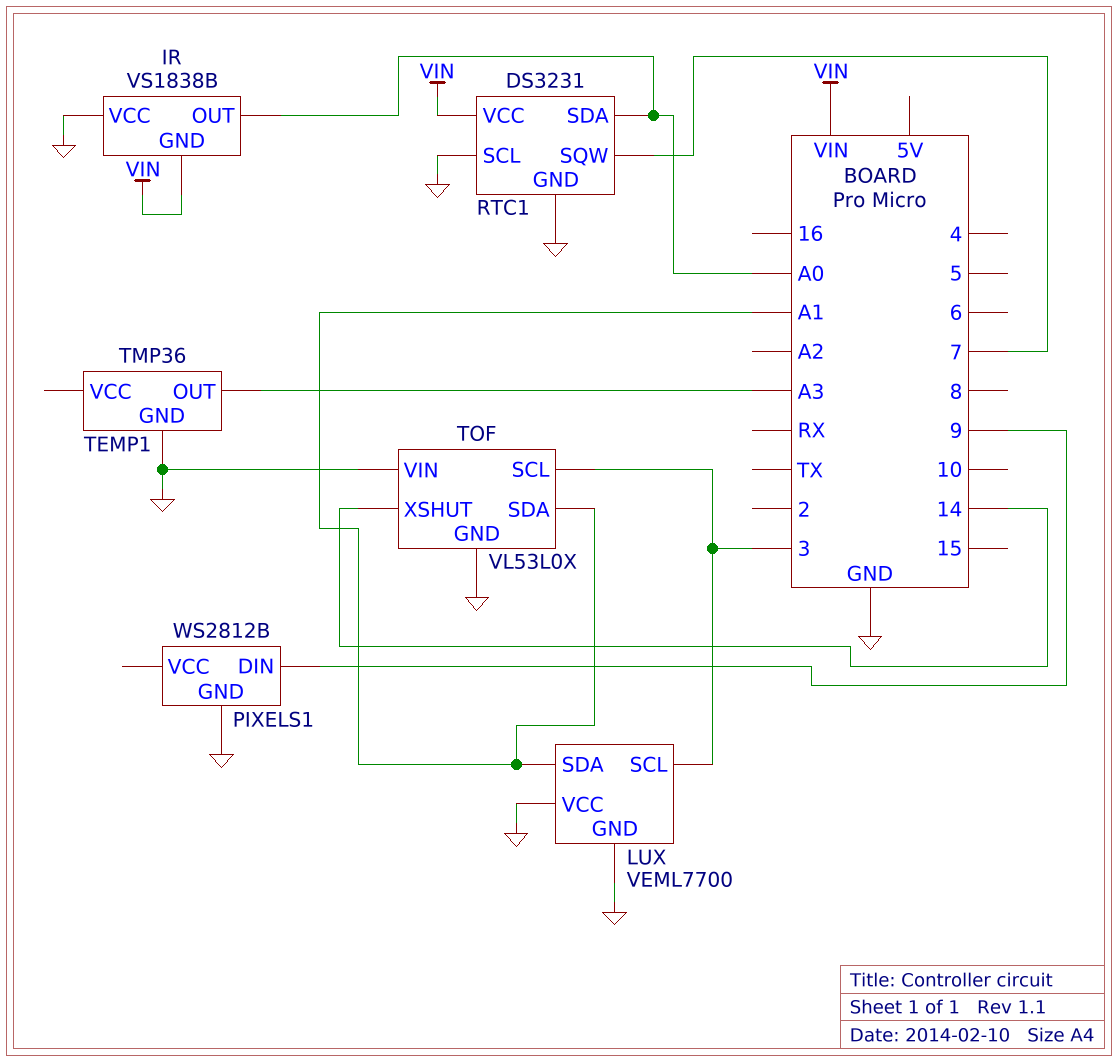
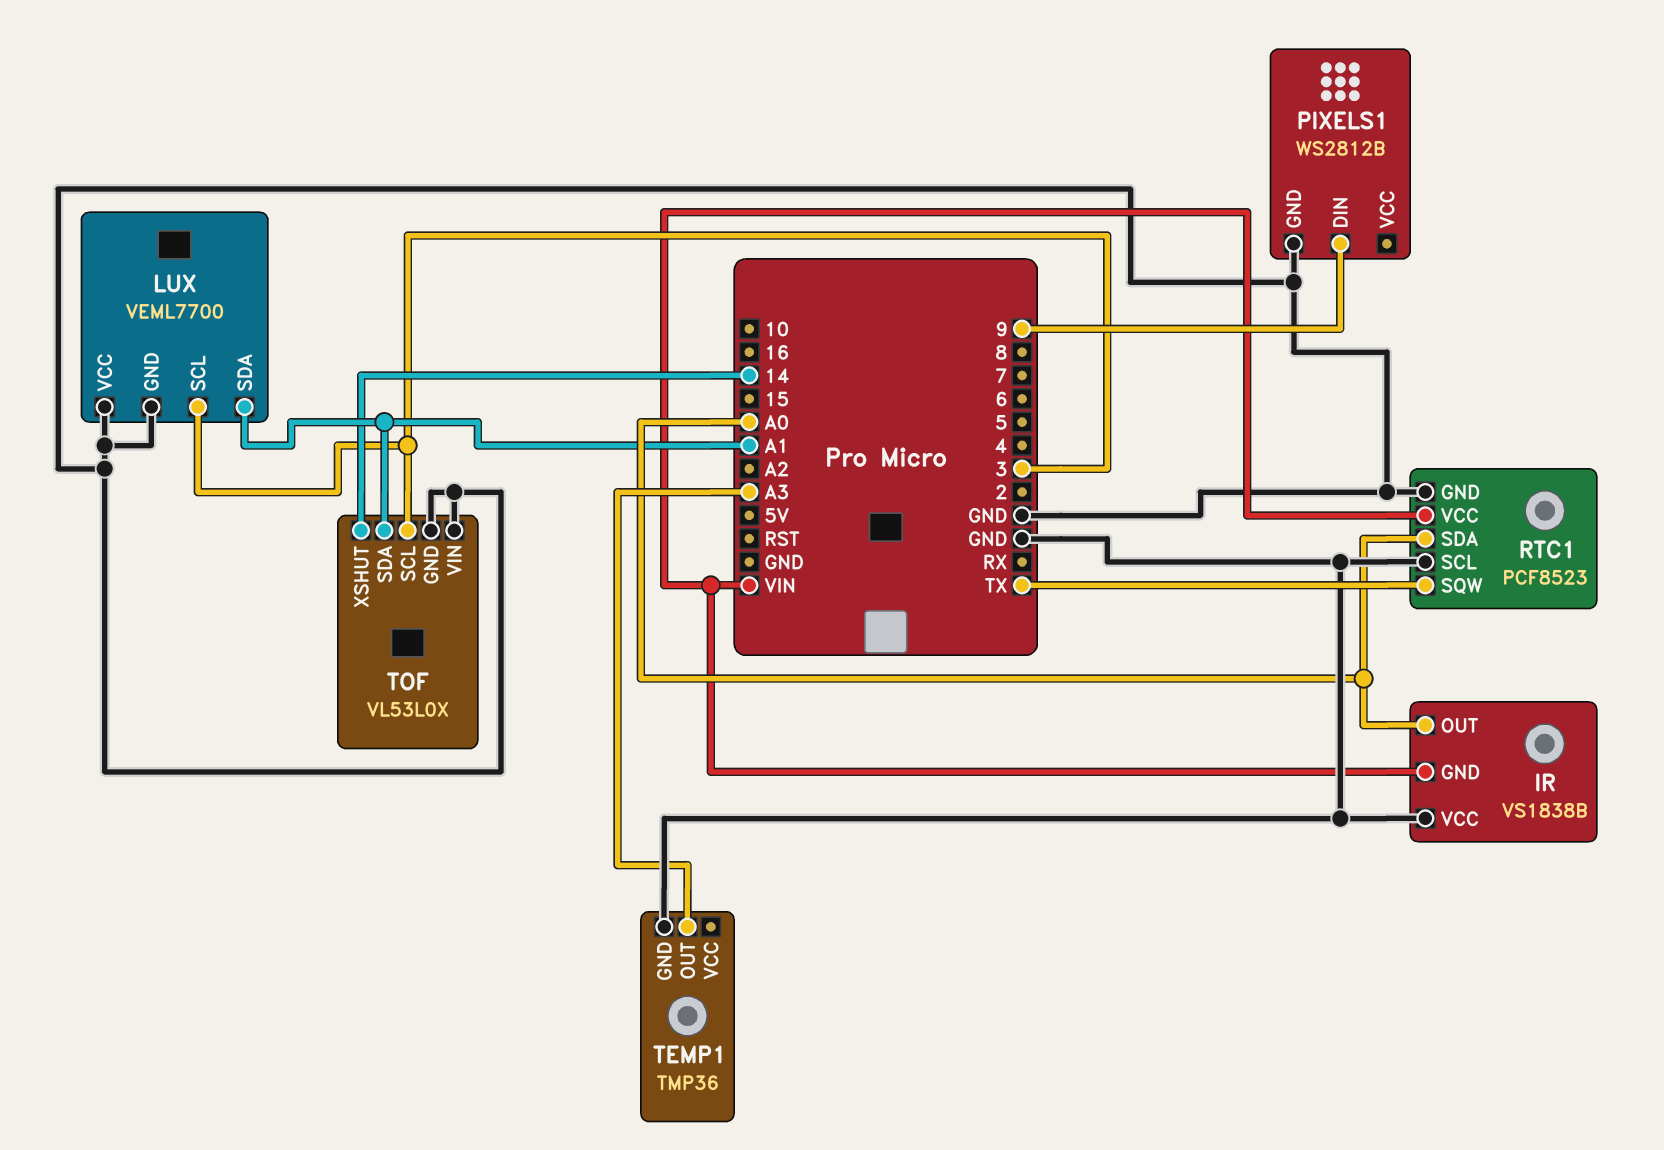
RTC1: DS3231 -> PCF8523
RTC1 pin SQW: 7 -> TX

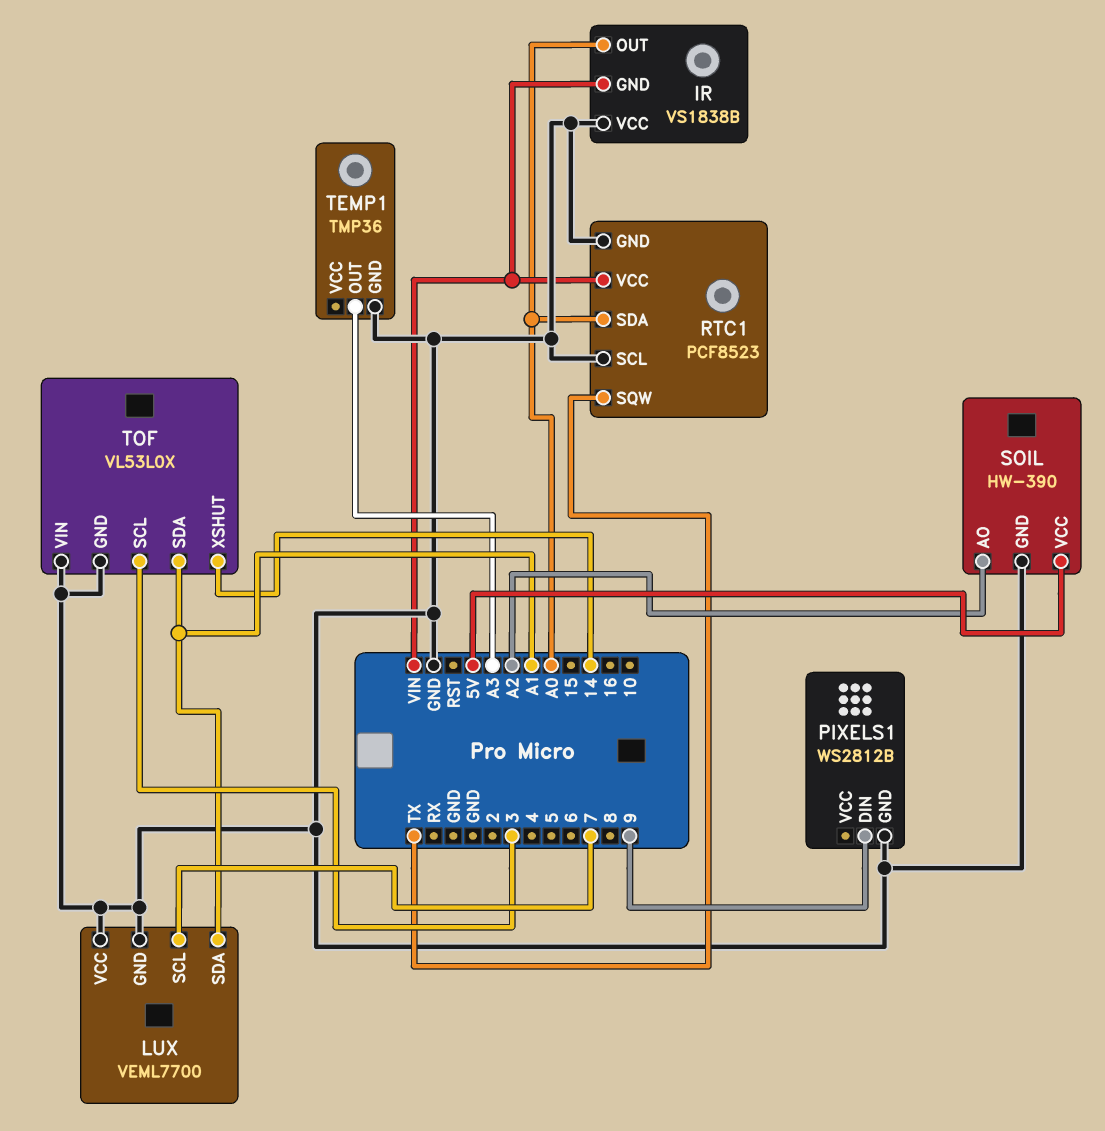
LUX pin SCL: 3 -> 7
SOIL: none -> HW-390
SOIL pin AO: none -> A2
SOIL pin GND: none -> GND
SOIL pin VCC: none -> 5V

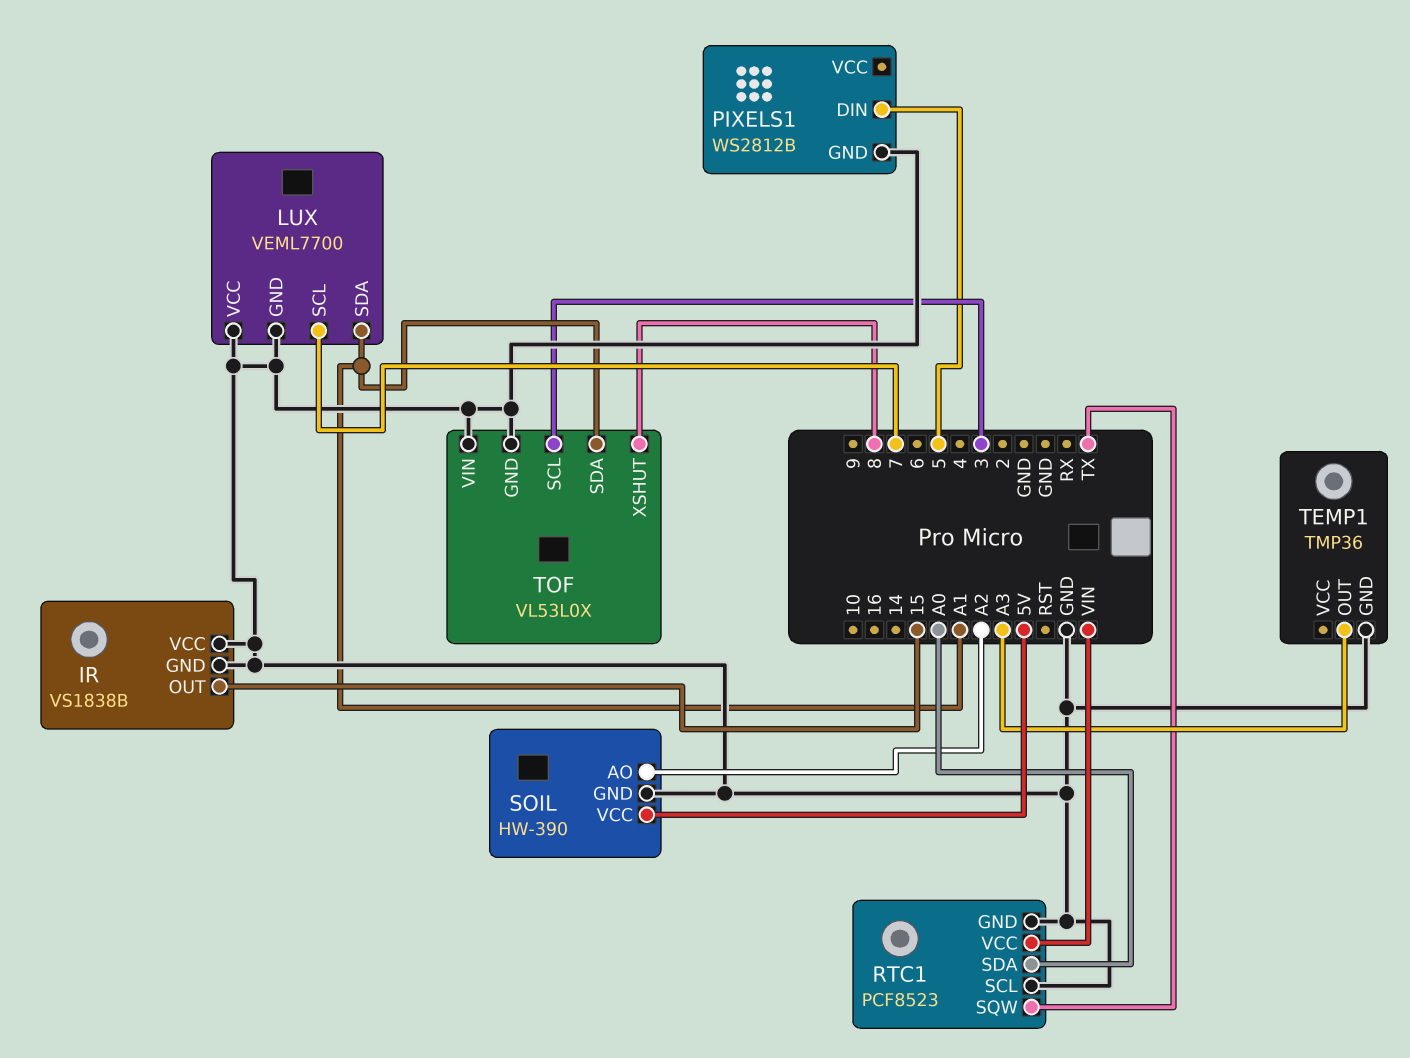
IR pin GND: VIN -> GND
IR pin OUT: A0 -> 15
PIXELS1 pin DIN: 9 -> 5
TOF pin XSHUT: 14 -> 8

